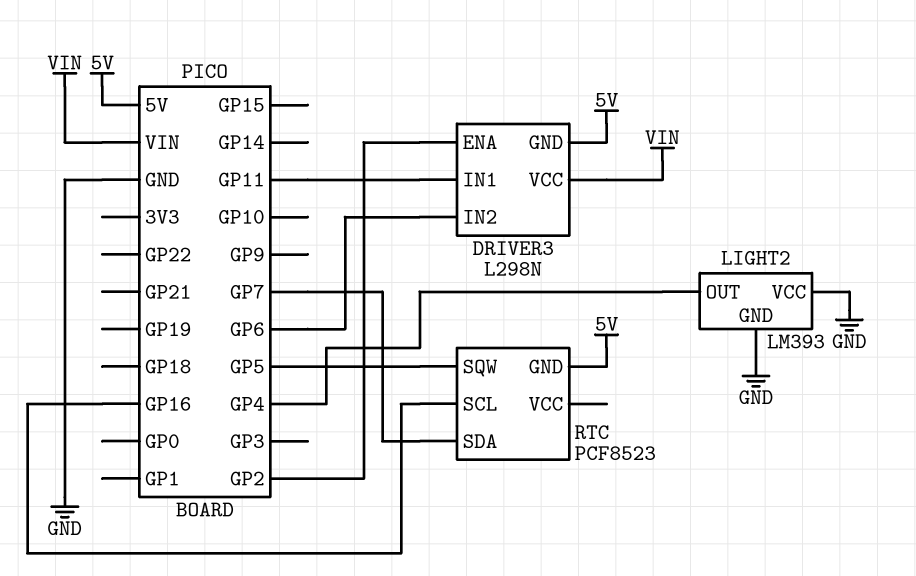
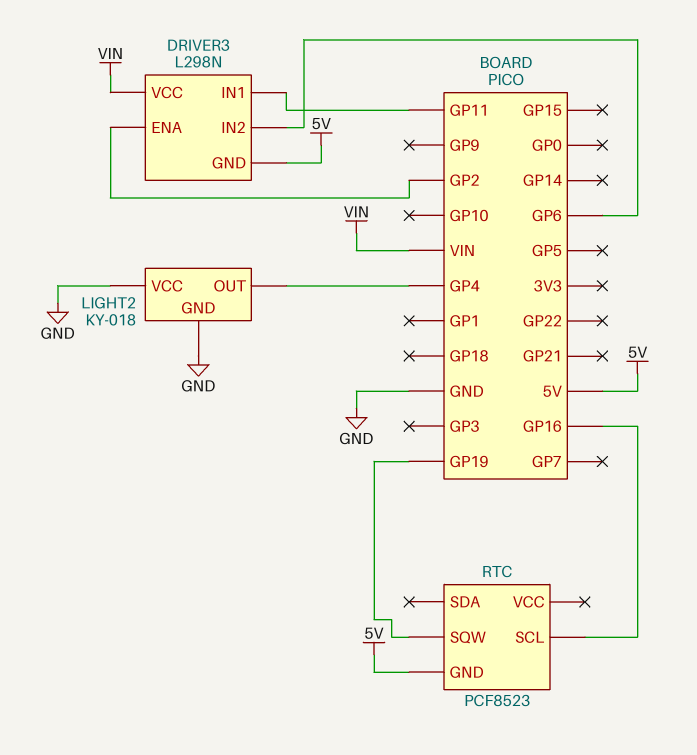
LIGHT2: LM393 -> KY-018
RTC pin SDA: GP7 -> none
RTC pin SQW: GP5 -> GP19

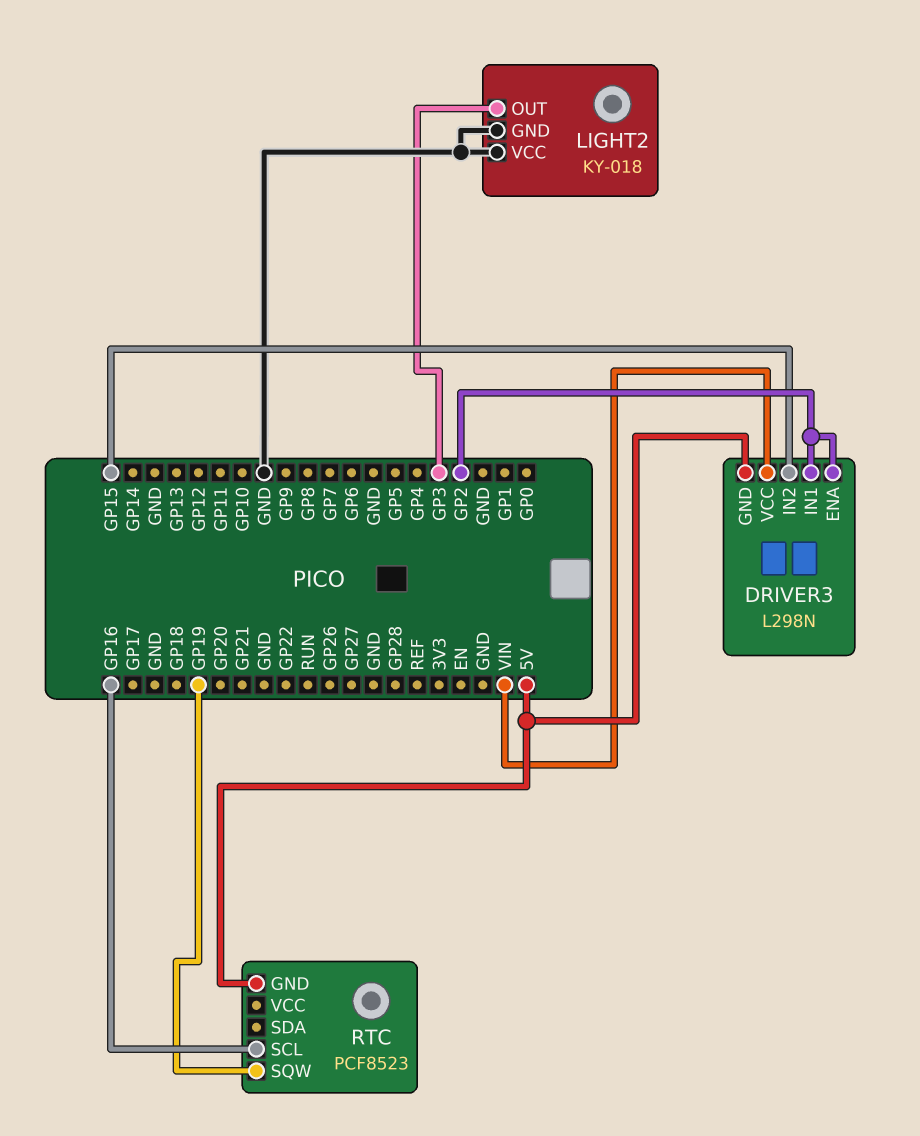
DRIVER3 pin IN1: GP11 -> GP2
DRIVER3 pin IN2: GP6 -> GP15
LIGHT2 pin OUT: GP4 -> GP3

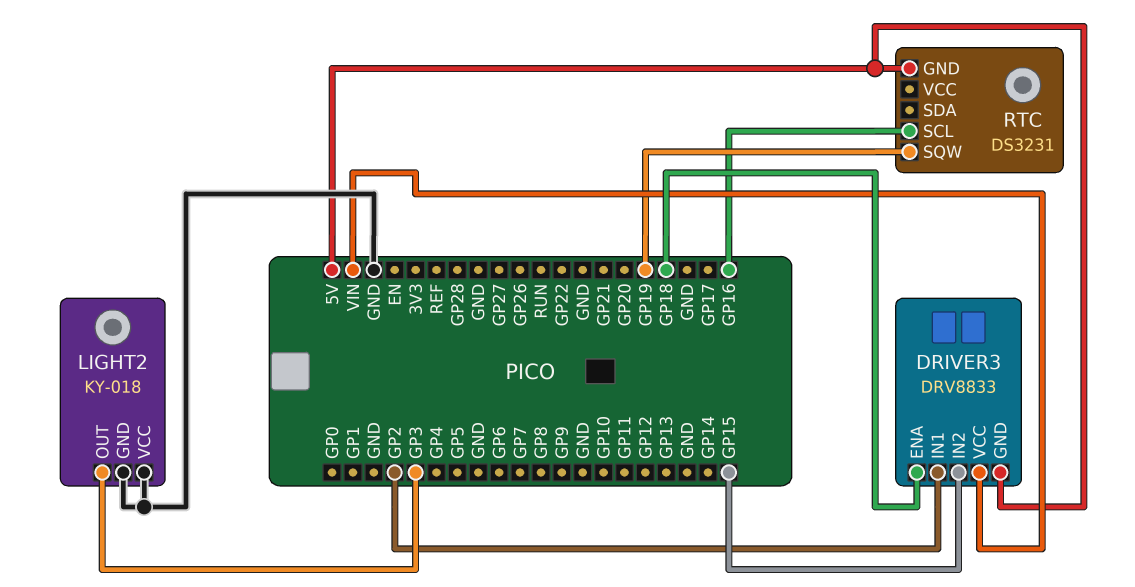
DRIVER3: L298N -> DRV8833
DRIVER3 pin ENA: GP2 -> GP18
RTC: PCF8523 -> DS3231

